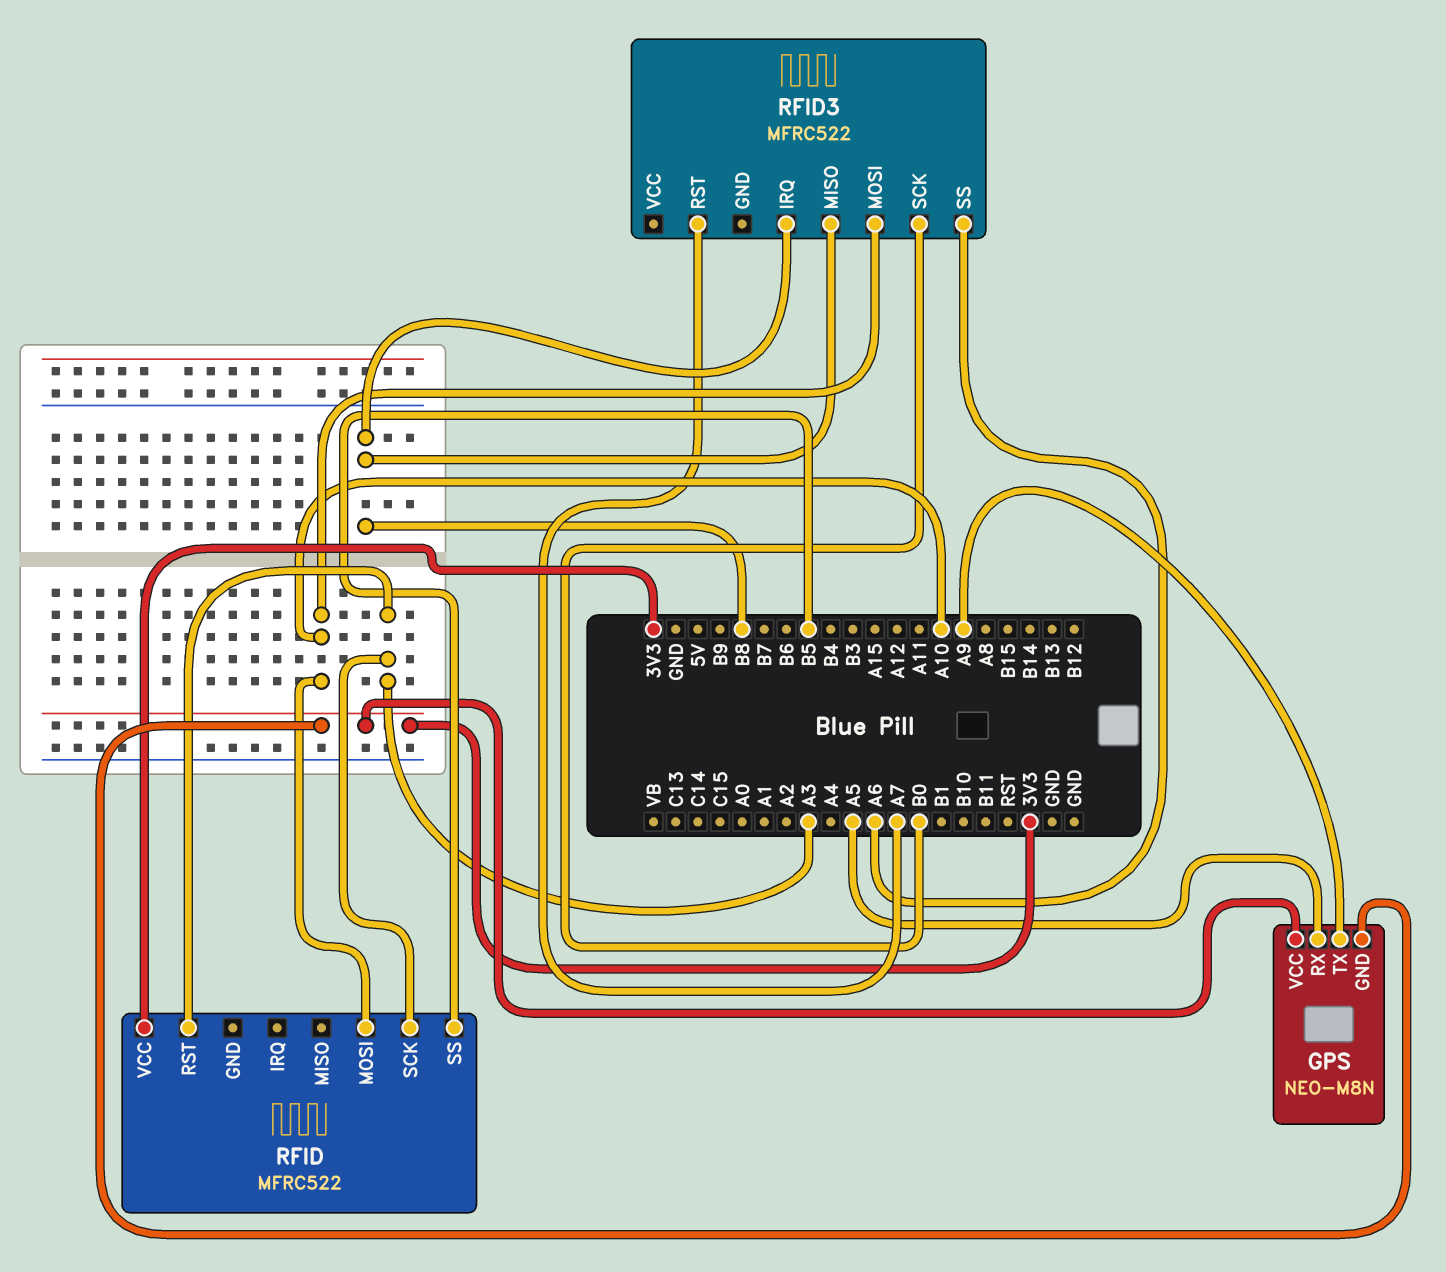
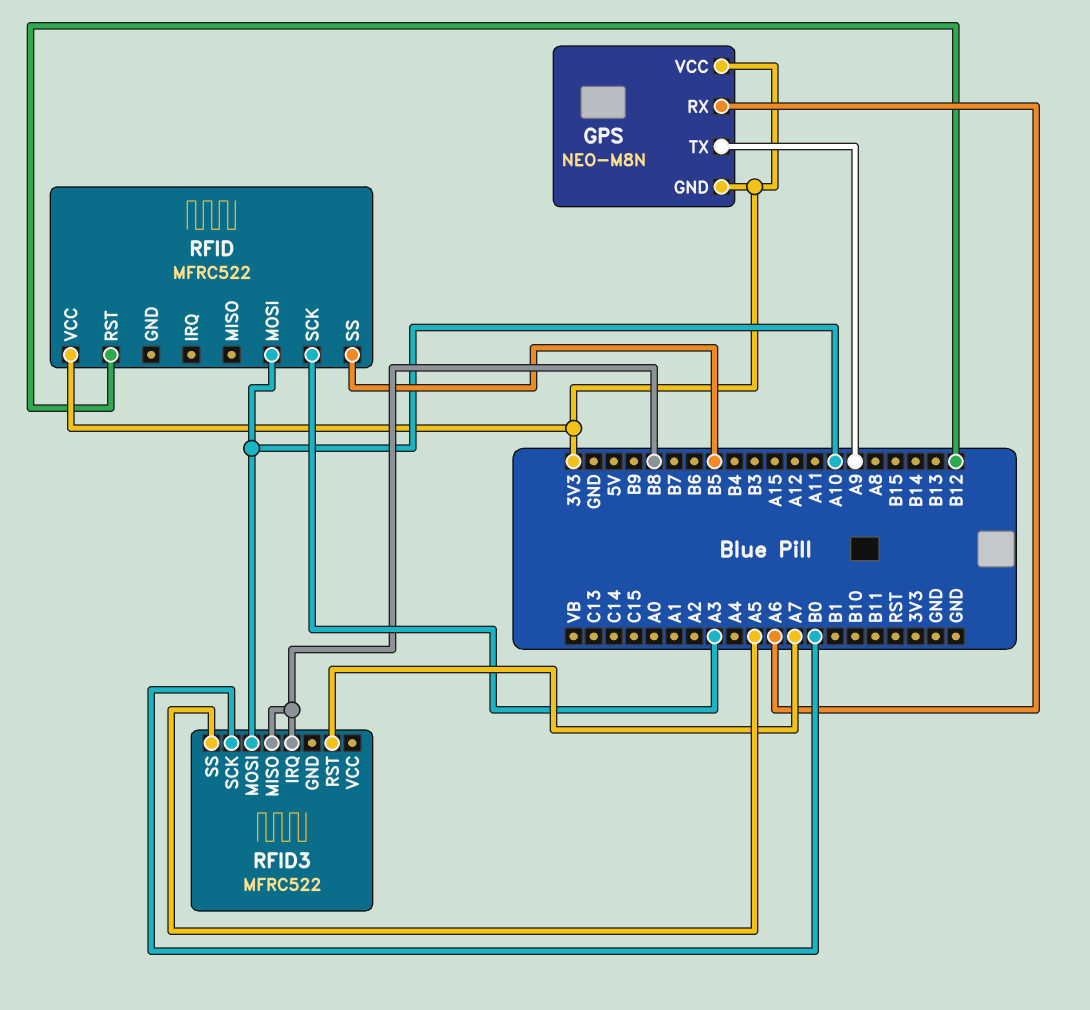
GPS pin RX: A5 -> A6
RFID pin RST: A3 -> B12
RFID3 pin SS: A6 -> A5

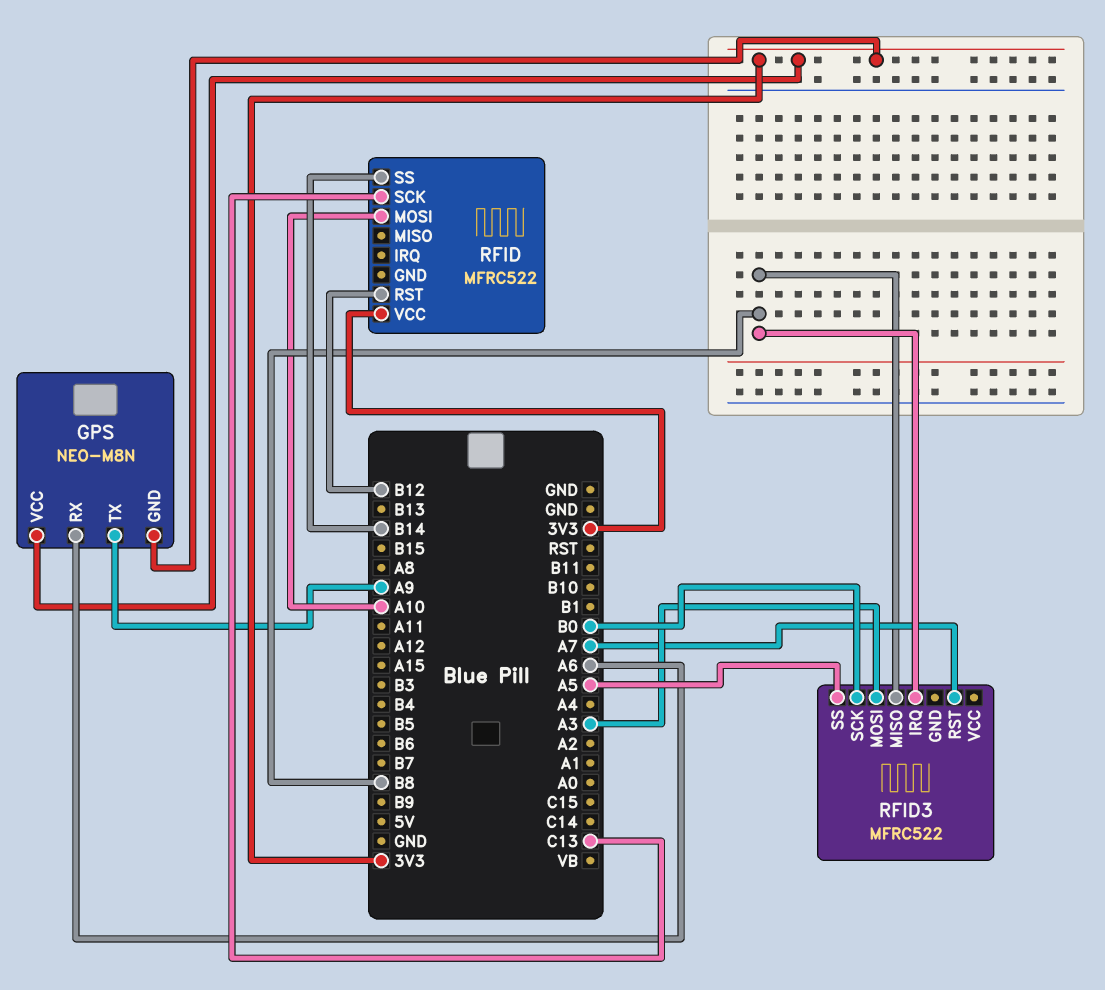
RFID pin SCK: A3 -> C13
RFID pin SS: B5 -> B14
RFID3 pin MOSI: A10 -> A3

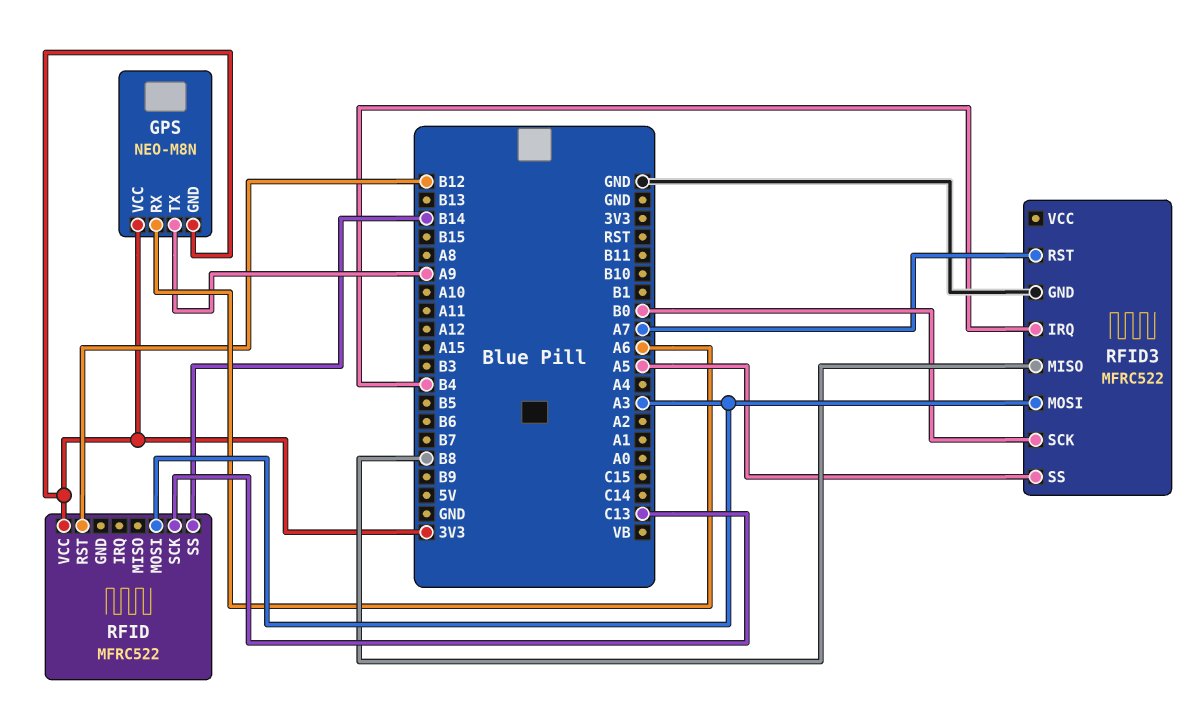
RFID pin MOSI: A10 -> A3
RFID3 pin GND: none -> GND
RFID3 pin IRQ: B8 -> B4

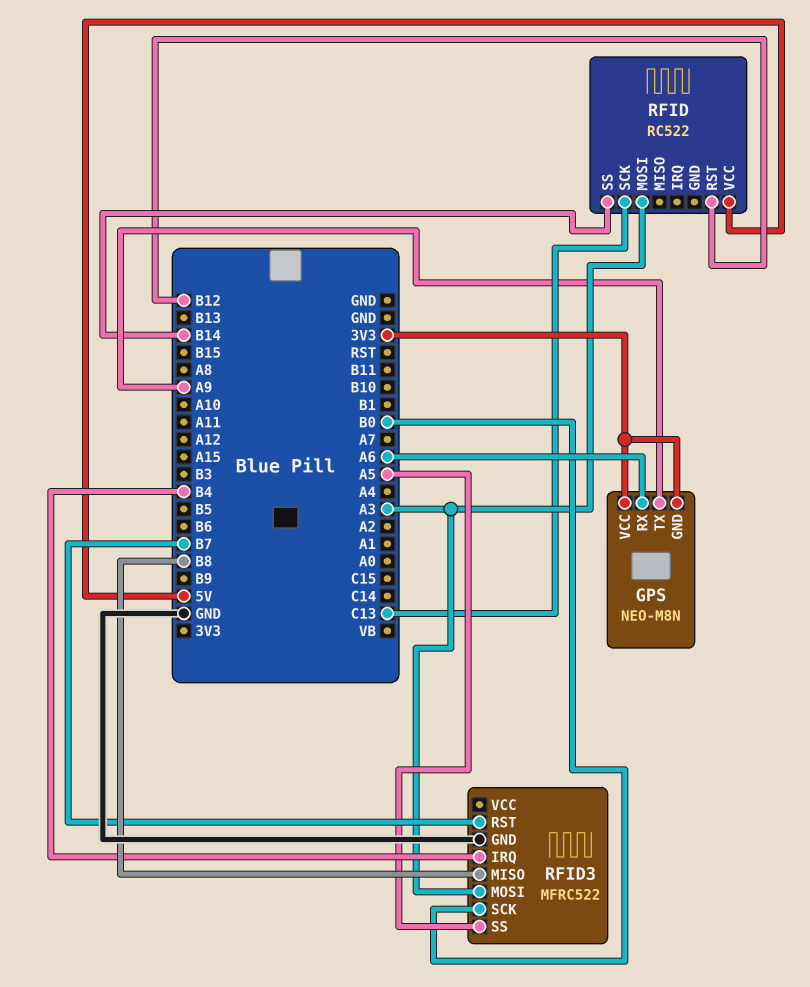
RFID: MFRC522 -> RC522
RFID pin VCC: 3V3 -> 5V
RFID3 pin RST: A7 -> B7

